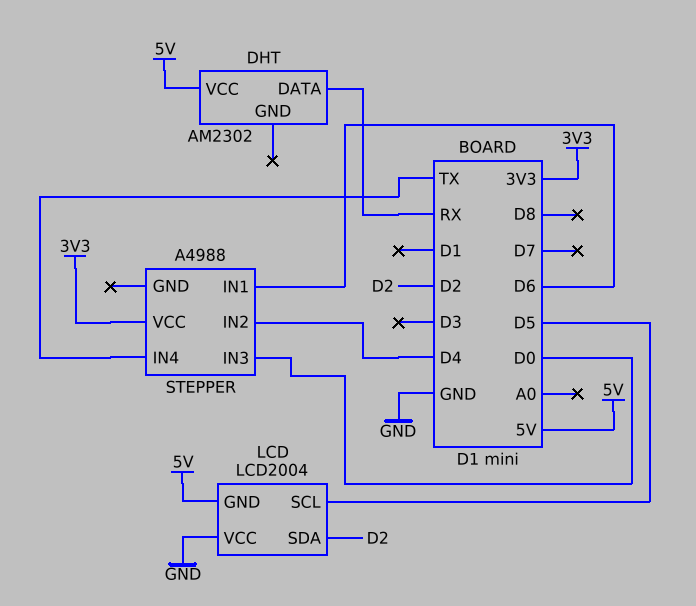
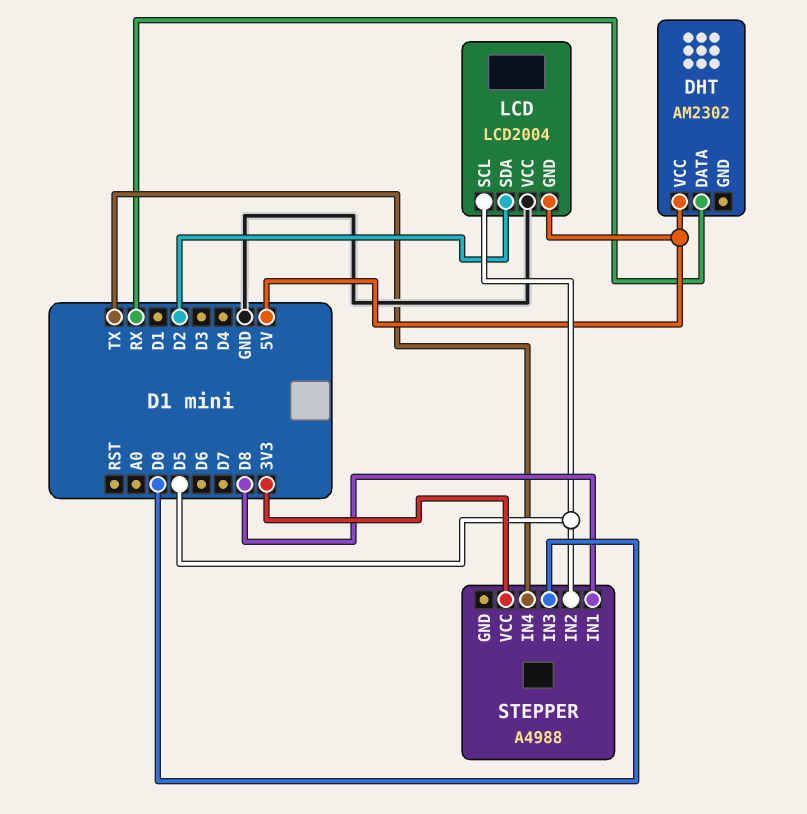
STEPPER pin IN1: D6 -> D8
STEPPER pin IN2: D4 -> D5

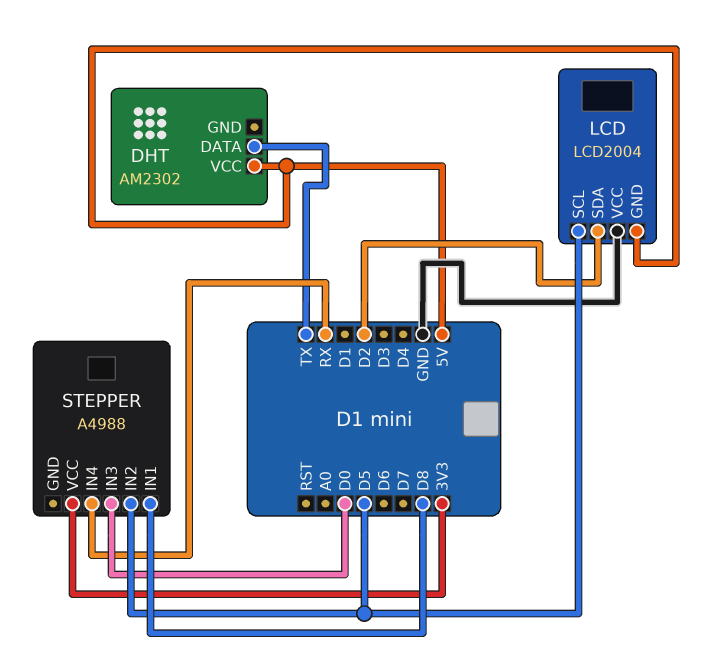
DHT pin DATA: RX -> TX
STEPPER pin IN4: TX -> RX

